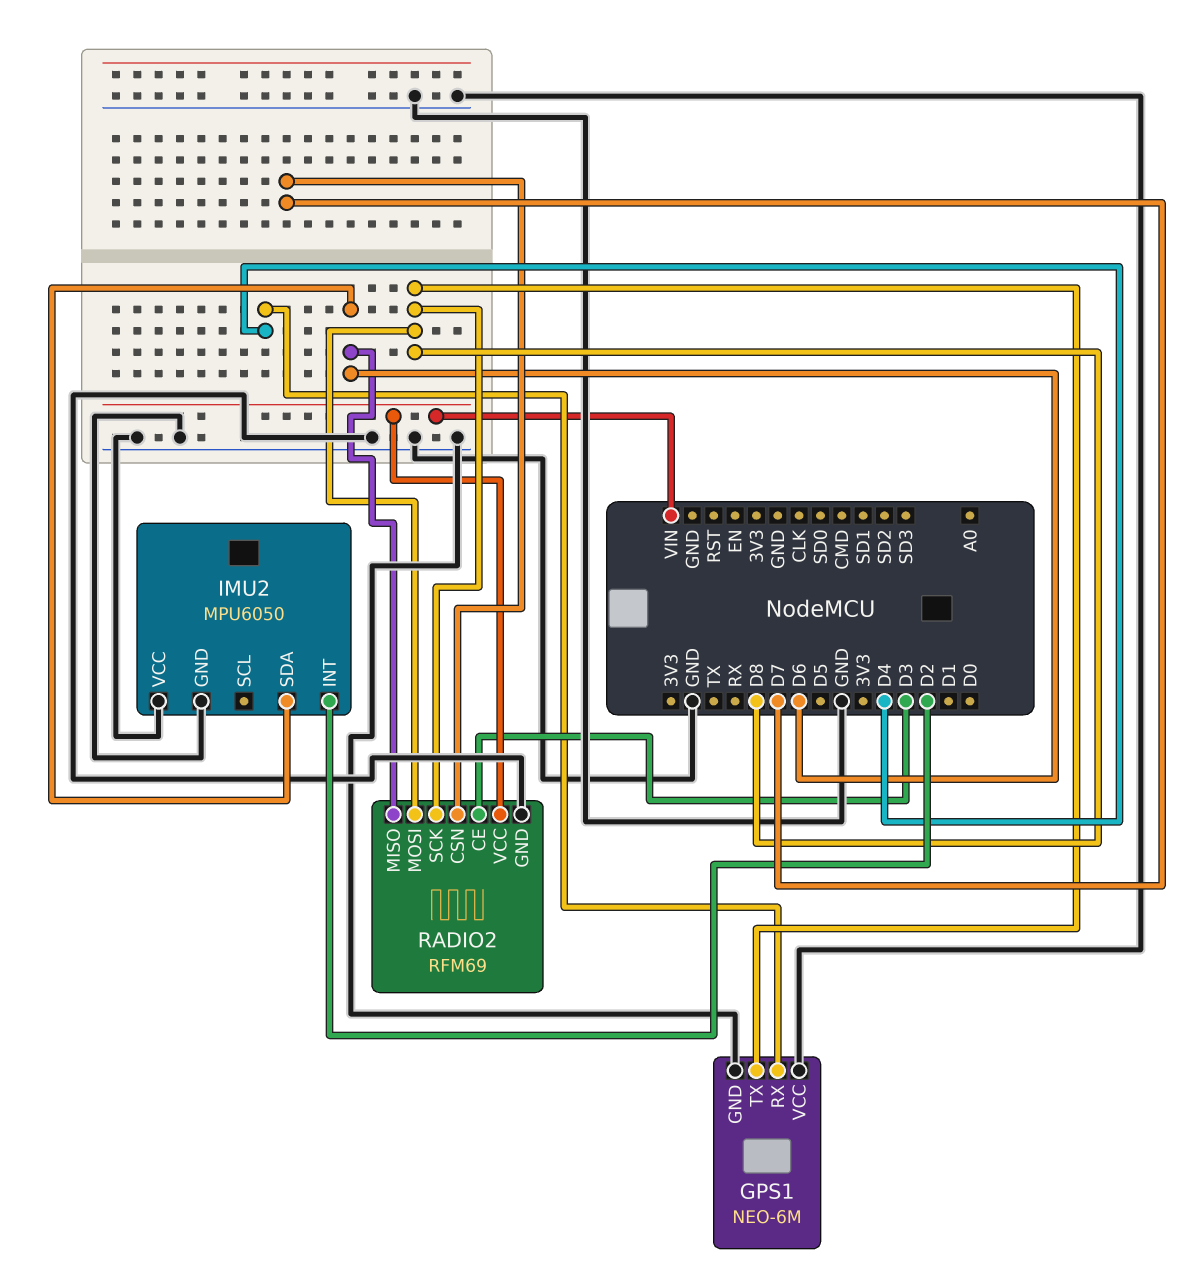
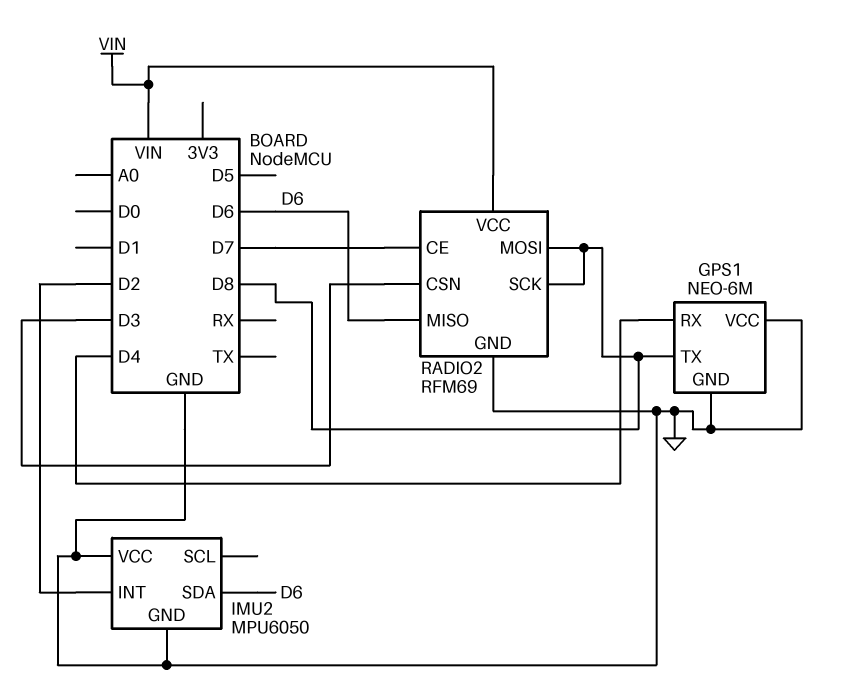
RADIO2 pin CE: D3 -> D7
RADIO2 pin CSN: D7 -> D3

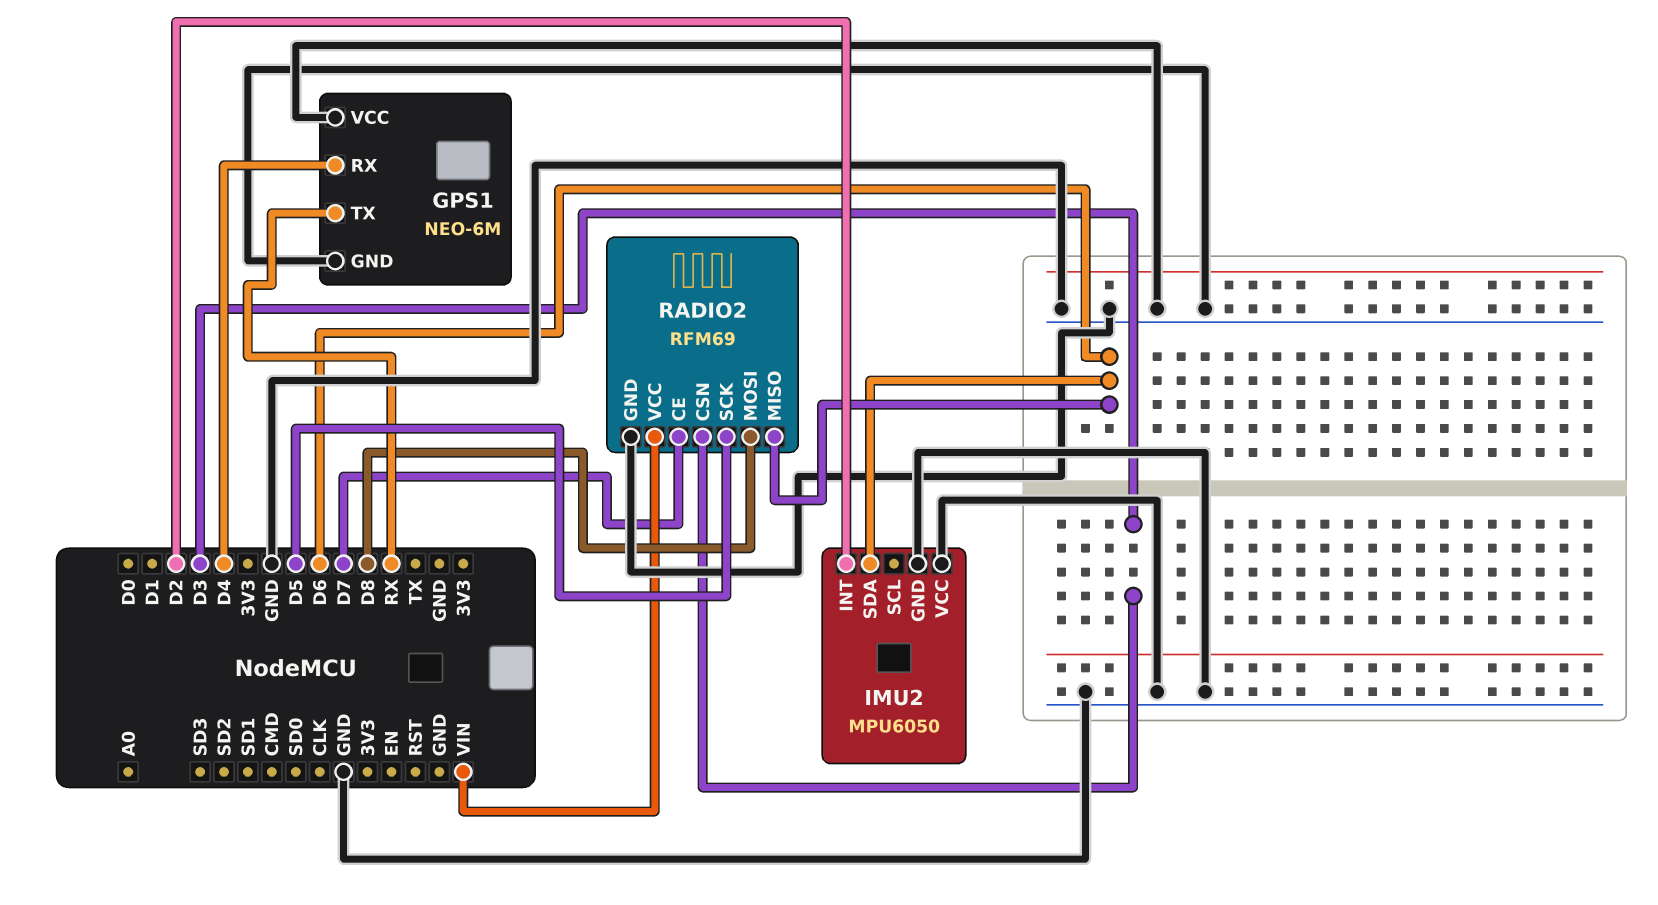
GPS1 pin TX: D8 -> RX
RADIO2 pin SCK: D8 -> D5

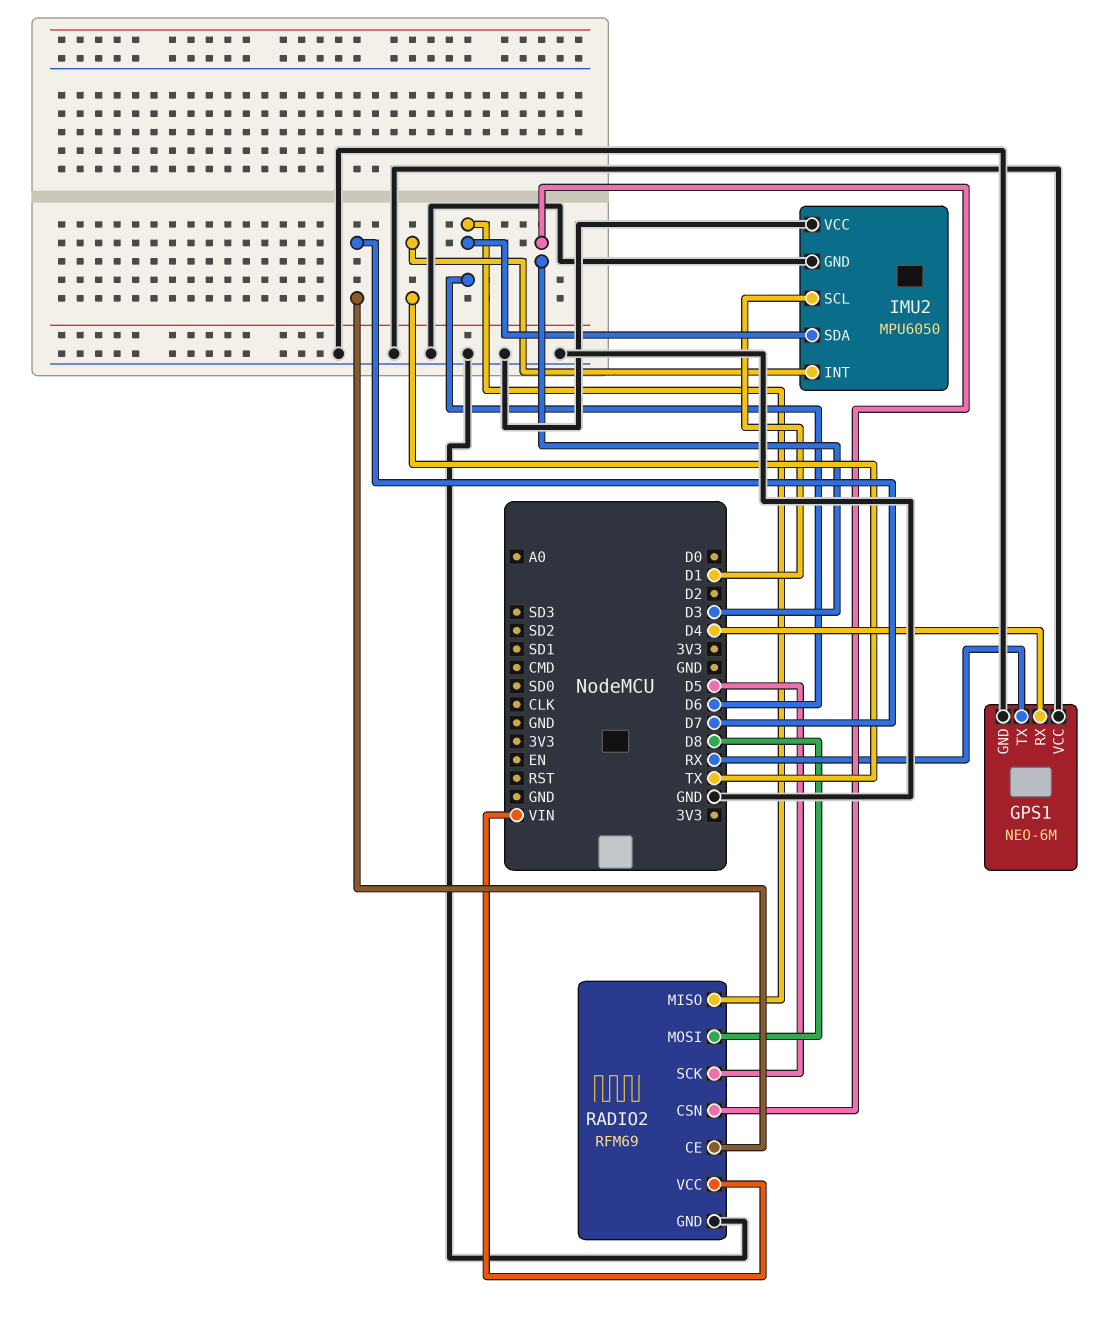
IMU2 pin INT: D2 -> TX
IMU2 pin SCL: none -> D1

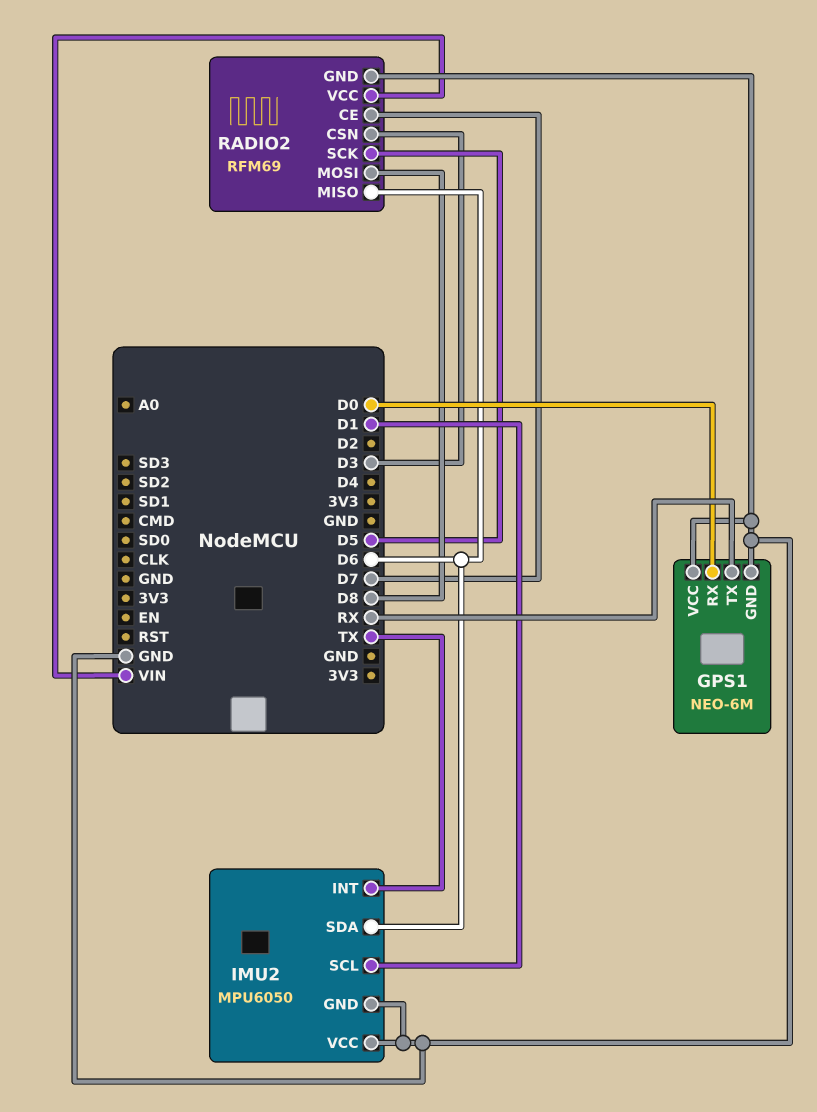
GPS1 pin RX: D4 -> D0

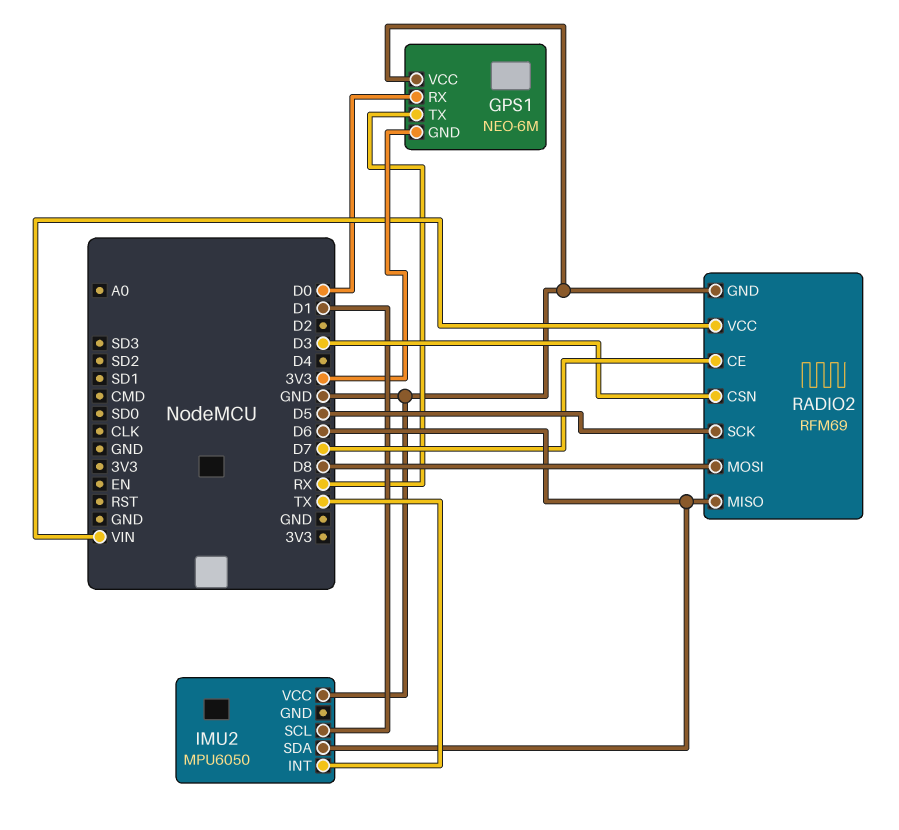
GPS1 pin GND: GND -> 3V3
IMU2 pin GND: GND -> none

